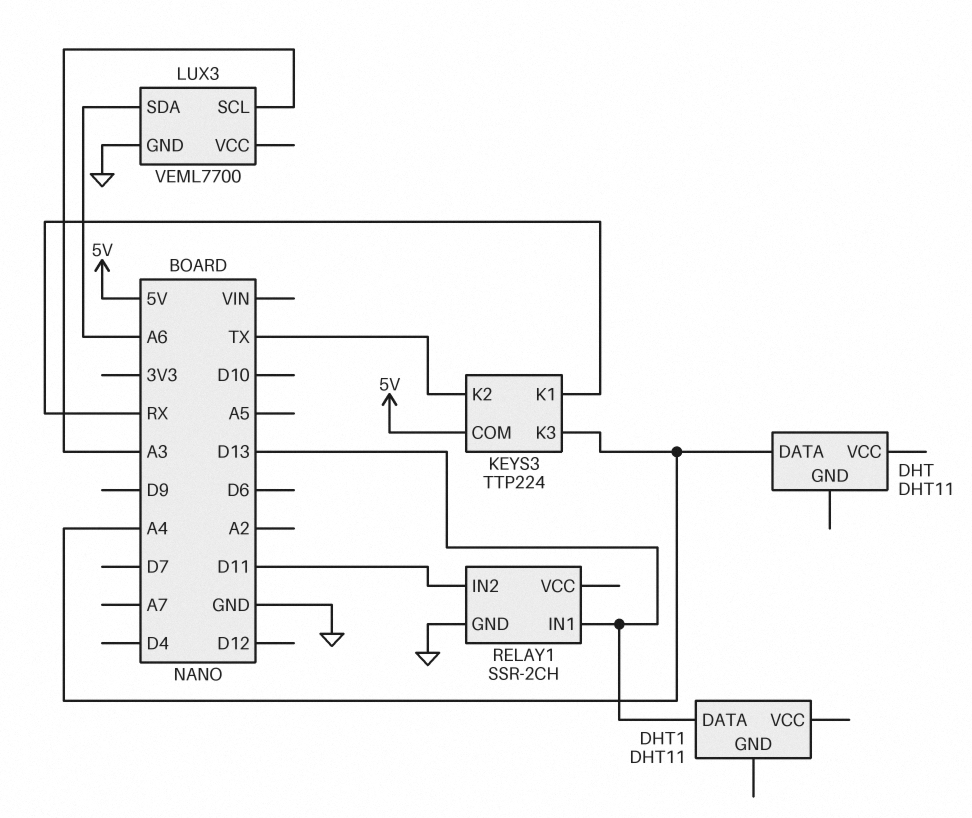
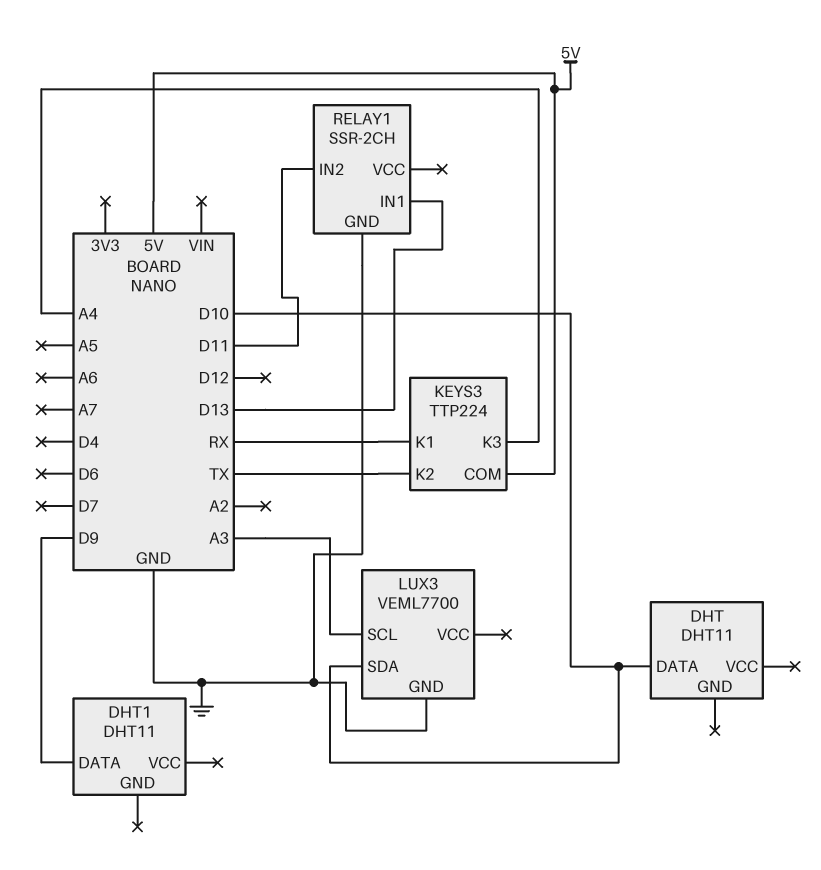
DHT pin DATA: A4 -> D10
DHT1 pin DATA: D13 -> D9
LUX3 pin SDA: A6 -> D10

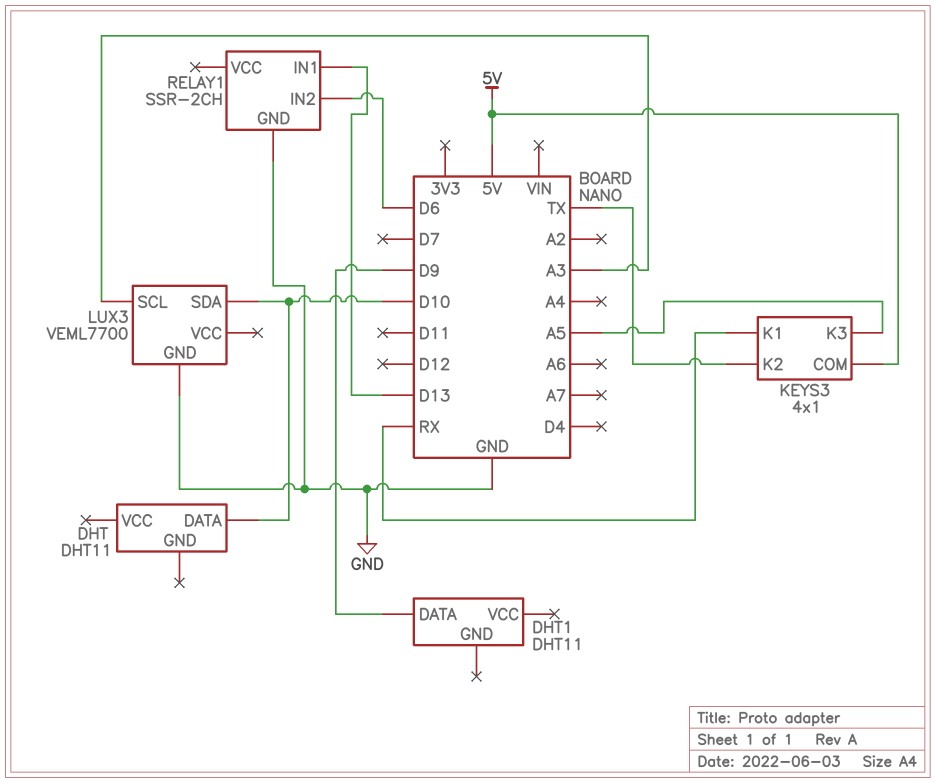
KEYS3: TTP224 -> 4x1
KEYS3 pin K3: A4 -> A5
RELAY1 pin IN2: D11 -> D6

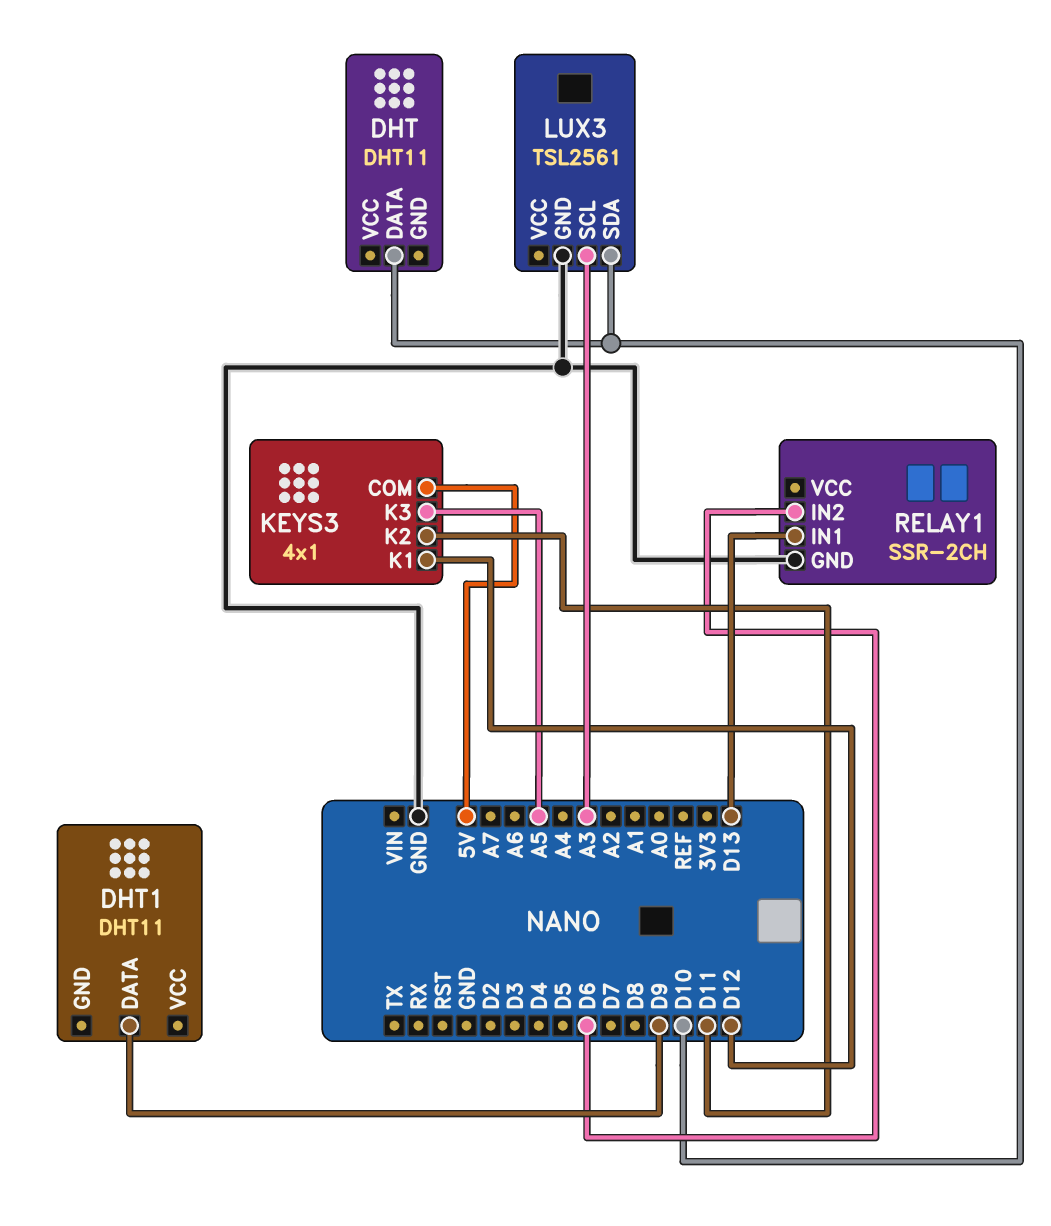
KEYS3 pin K1: RX -> D12
KEYS3 pin K2: TX -> D11
LUX3: VEML7700 -> TSL2561

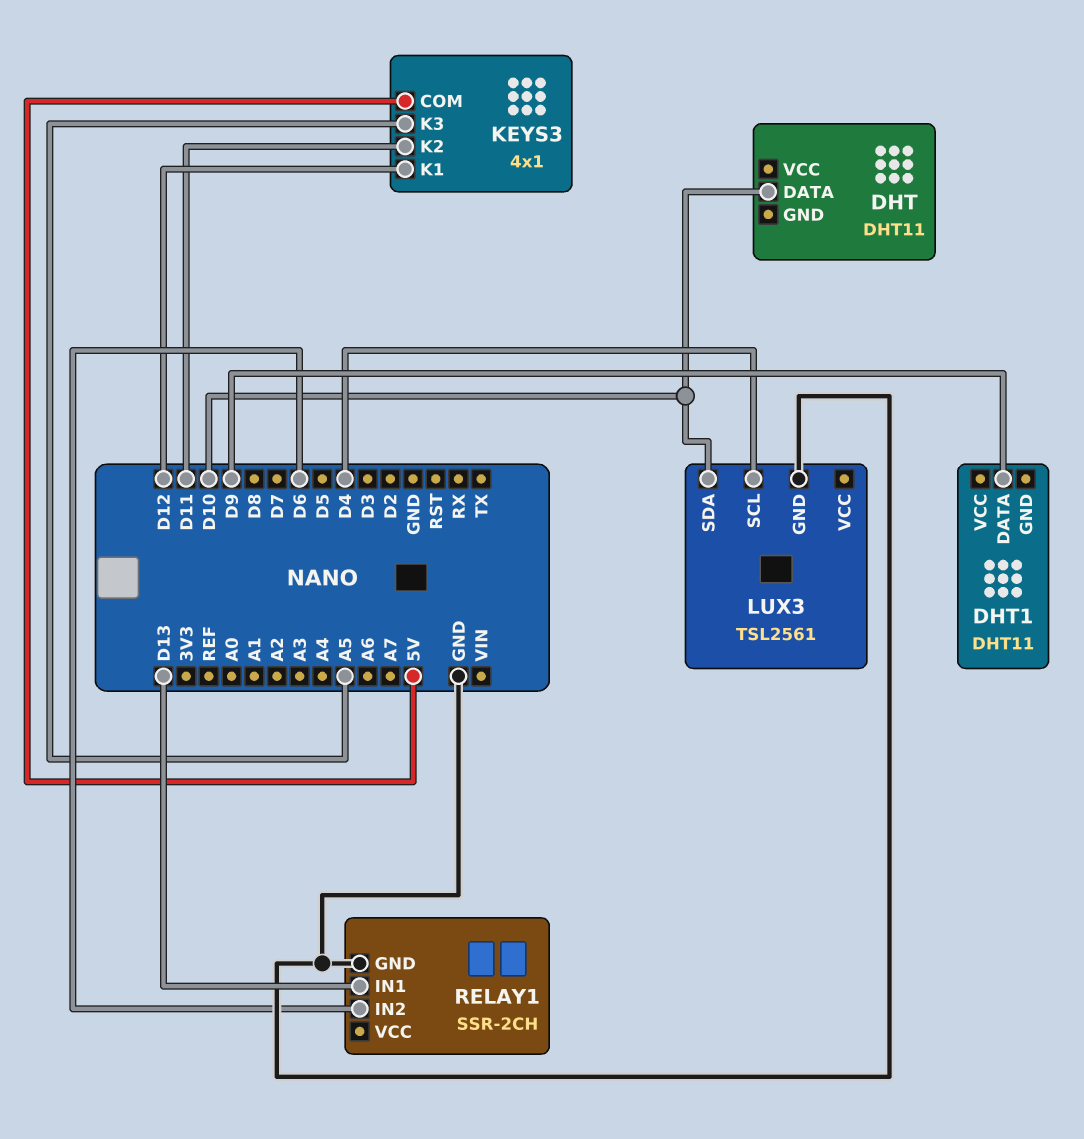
LUX3 pin SCL: A3 -> D4

